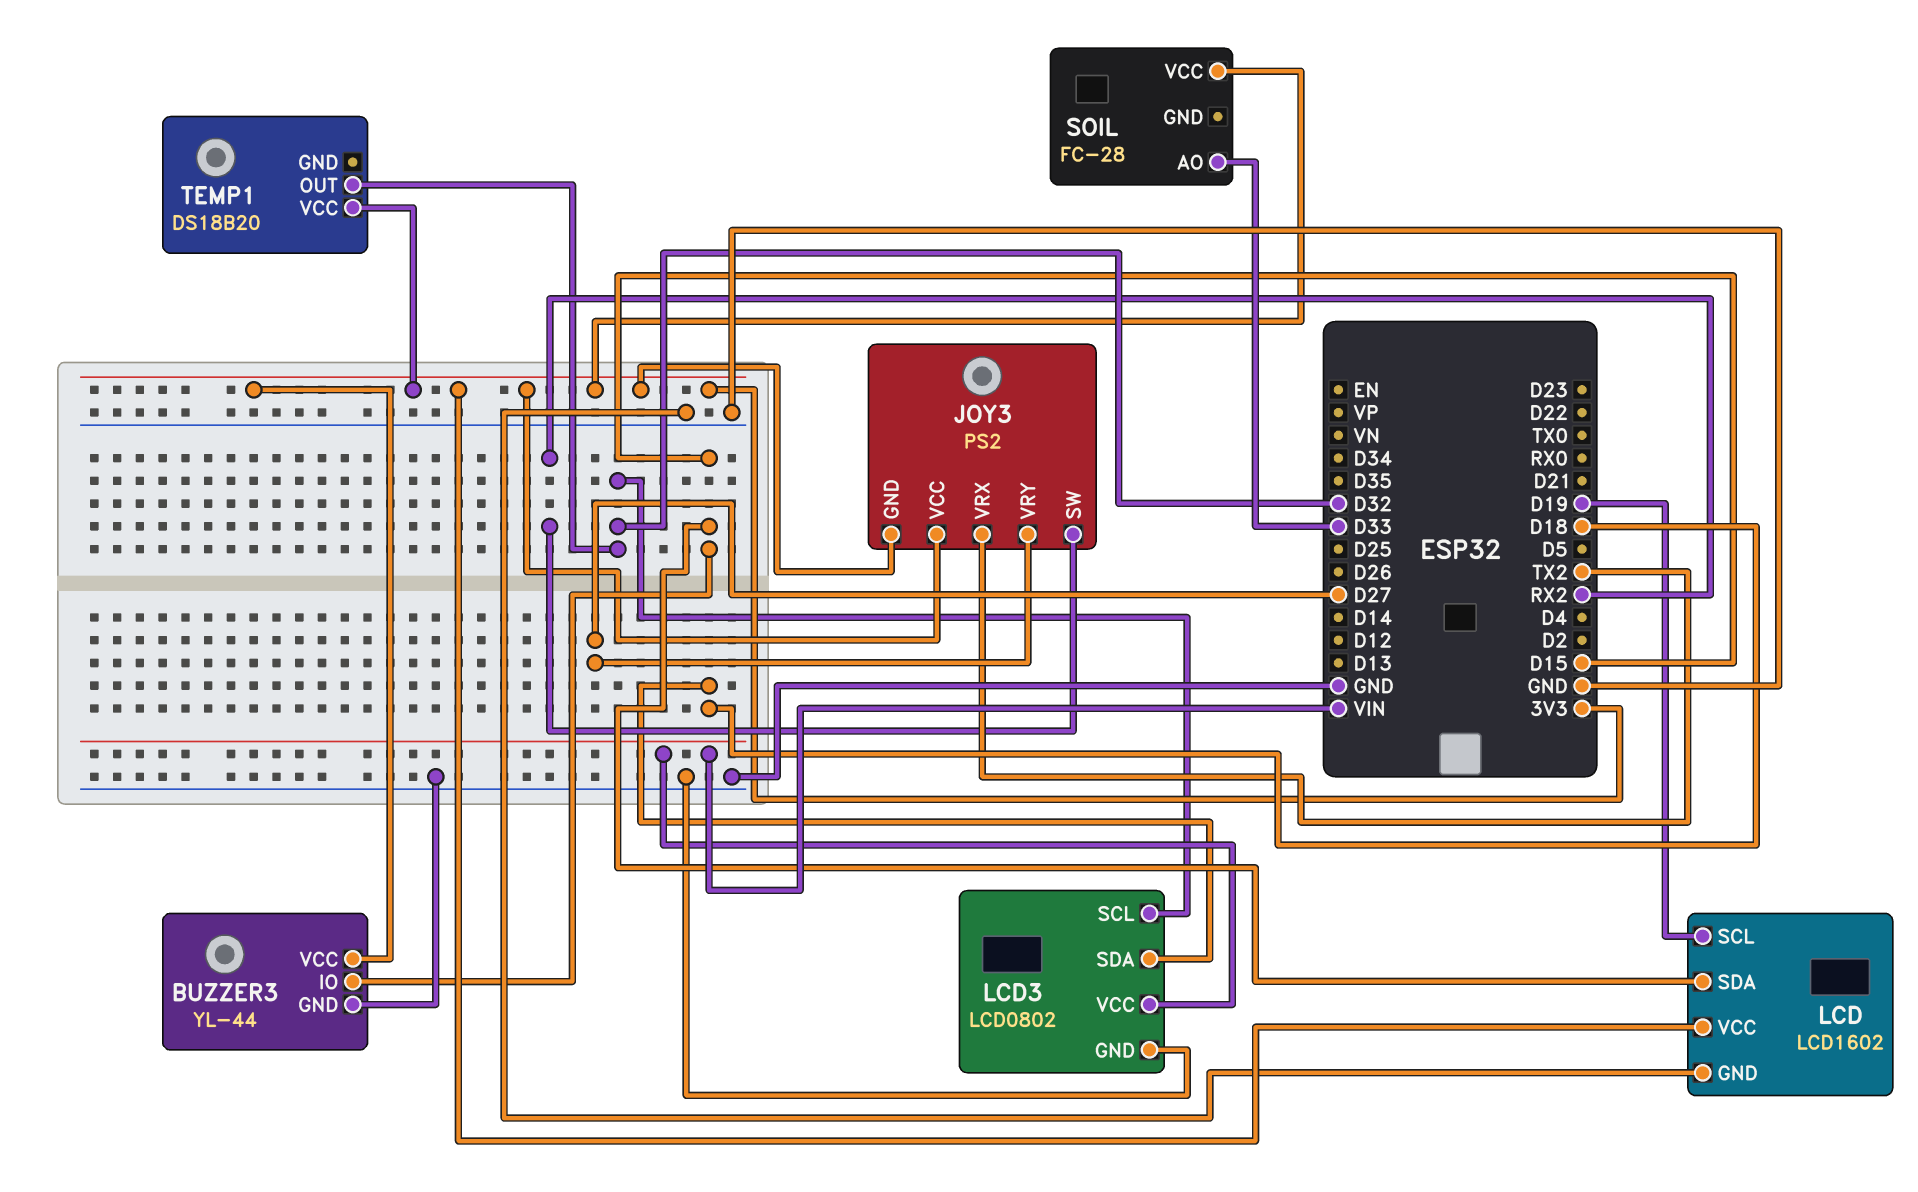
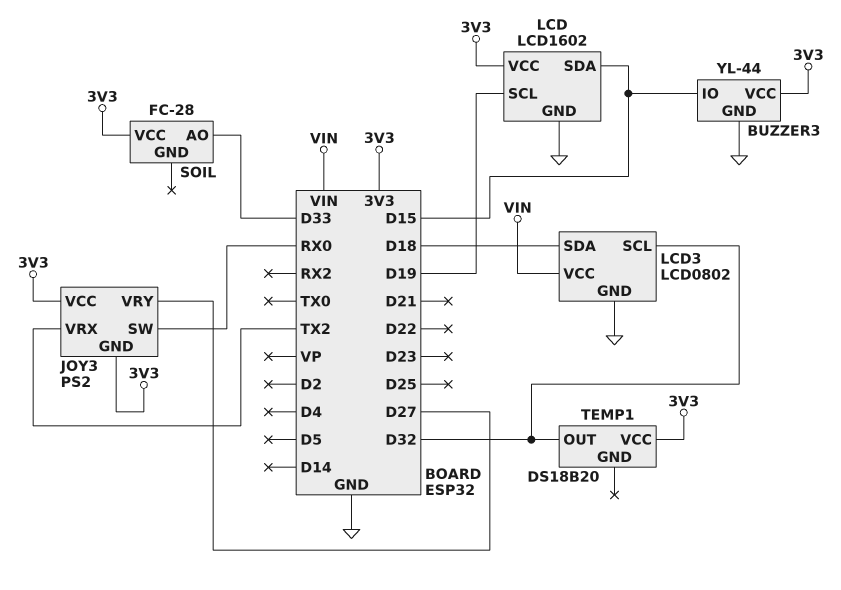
JOY3 pin SW: RX2 -> RX0

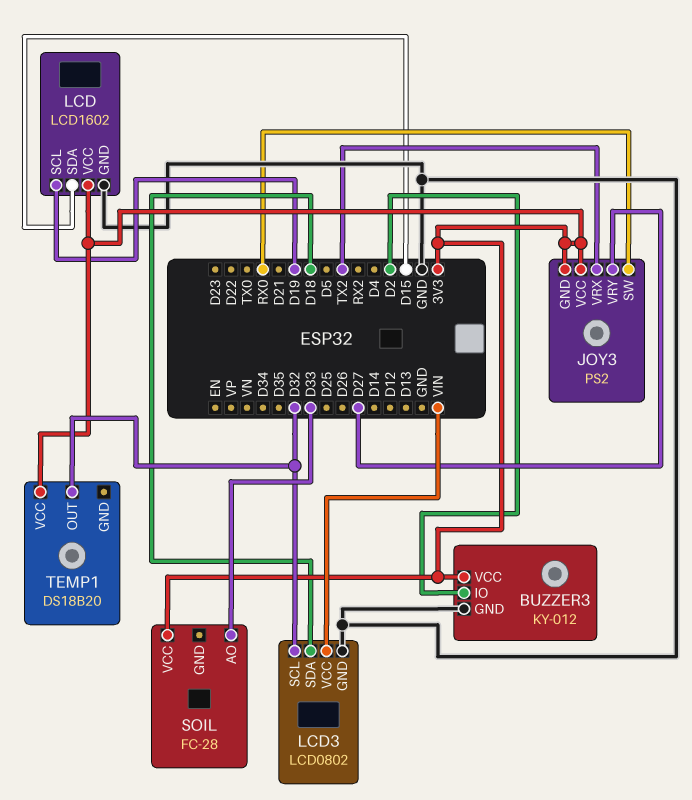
BUZZER3: YL-44 -> KY-012
BUZZER3 pin IO: D15 -> D2

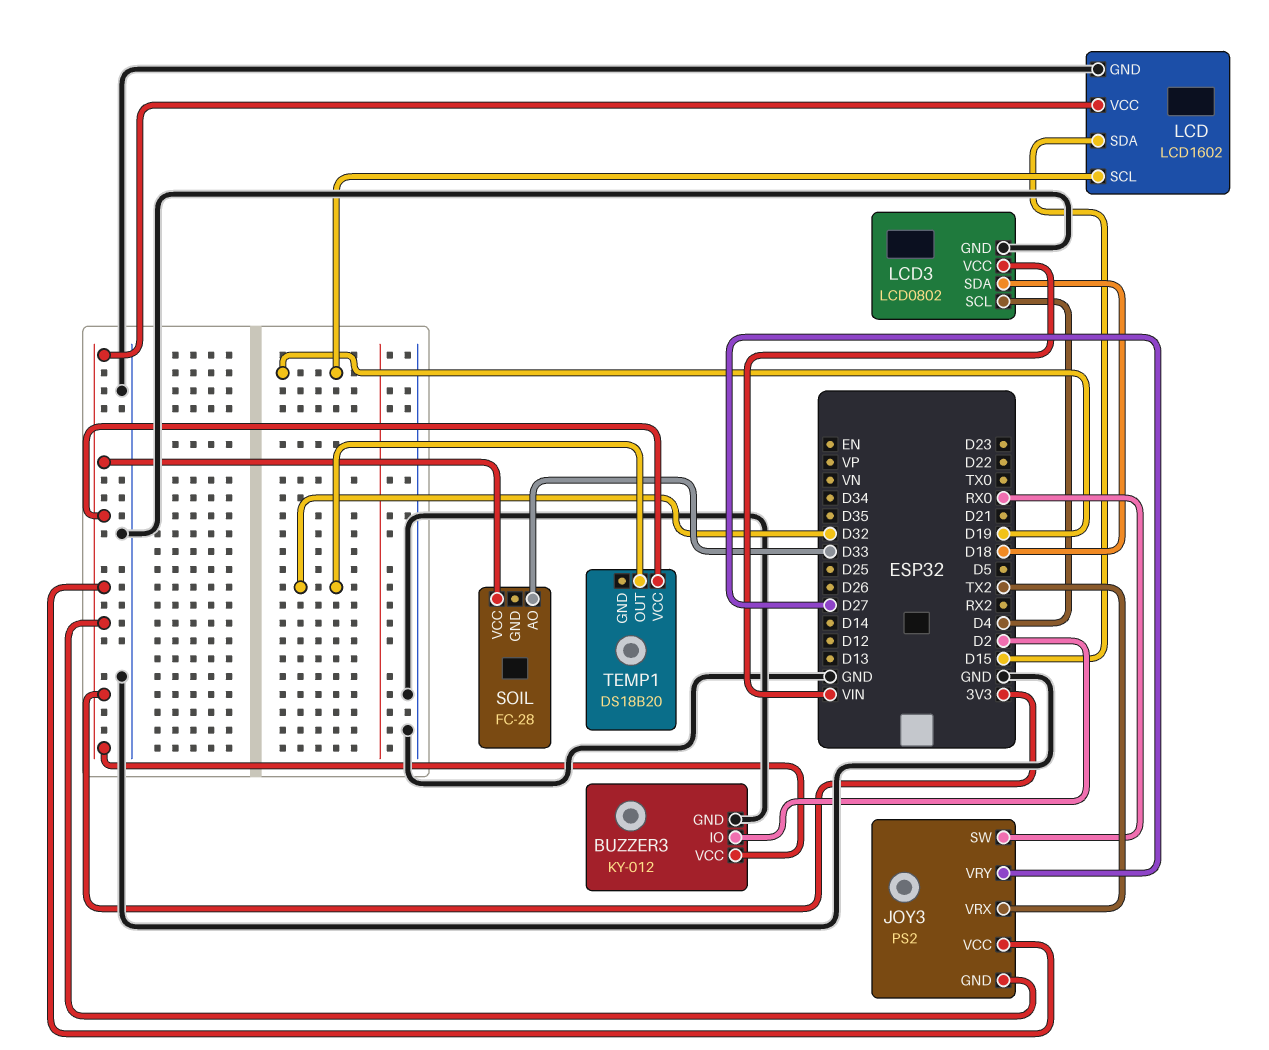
LCD3 pin SCL: D32 -> D4

